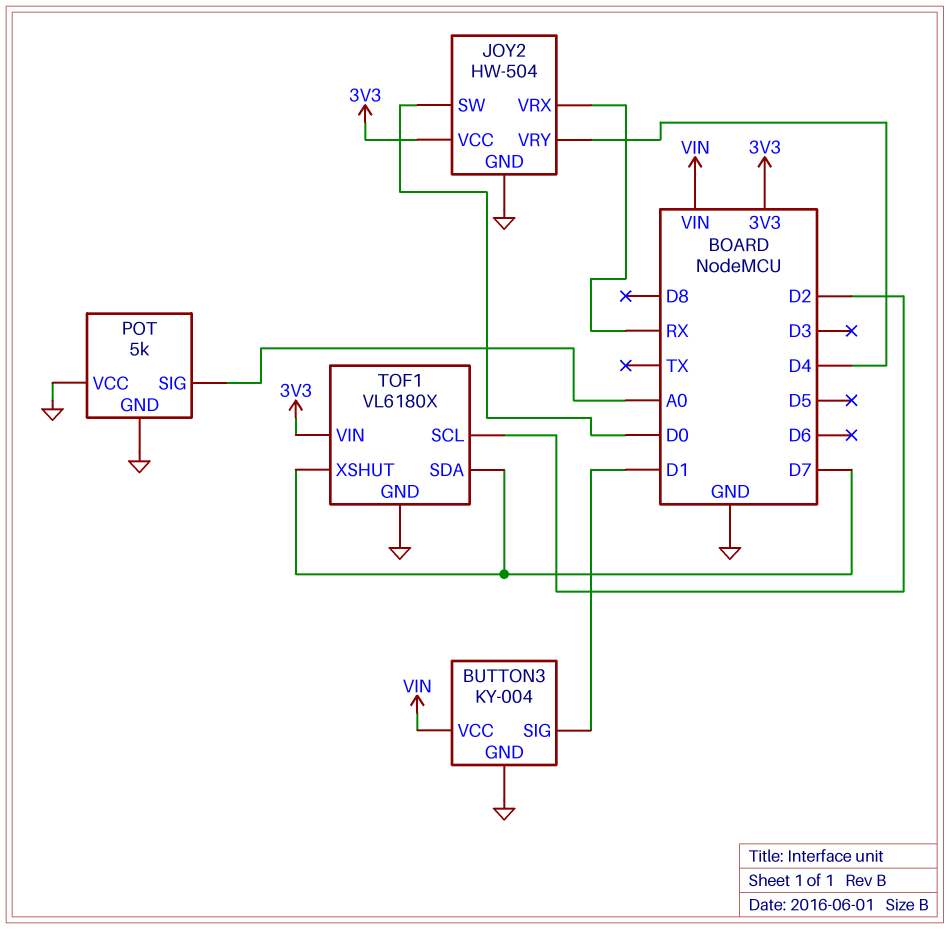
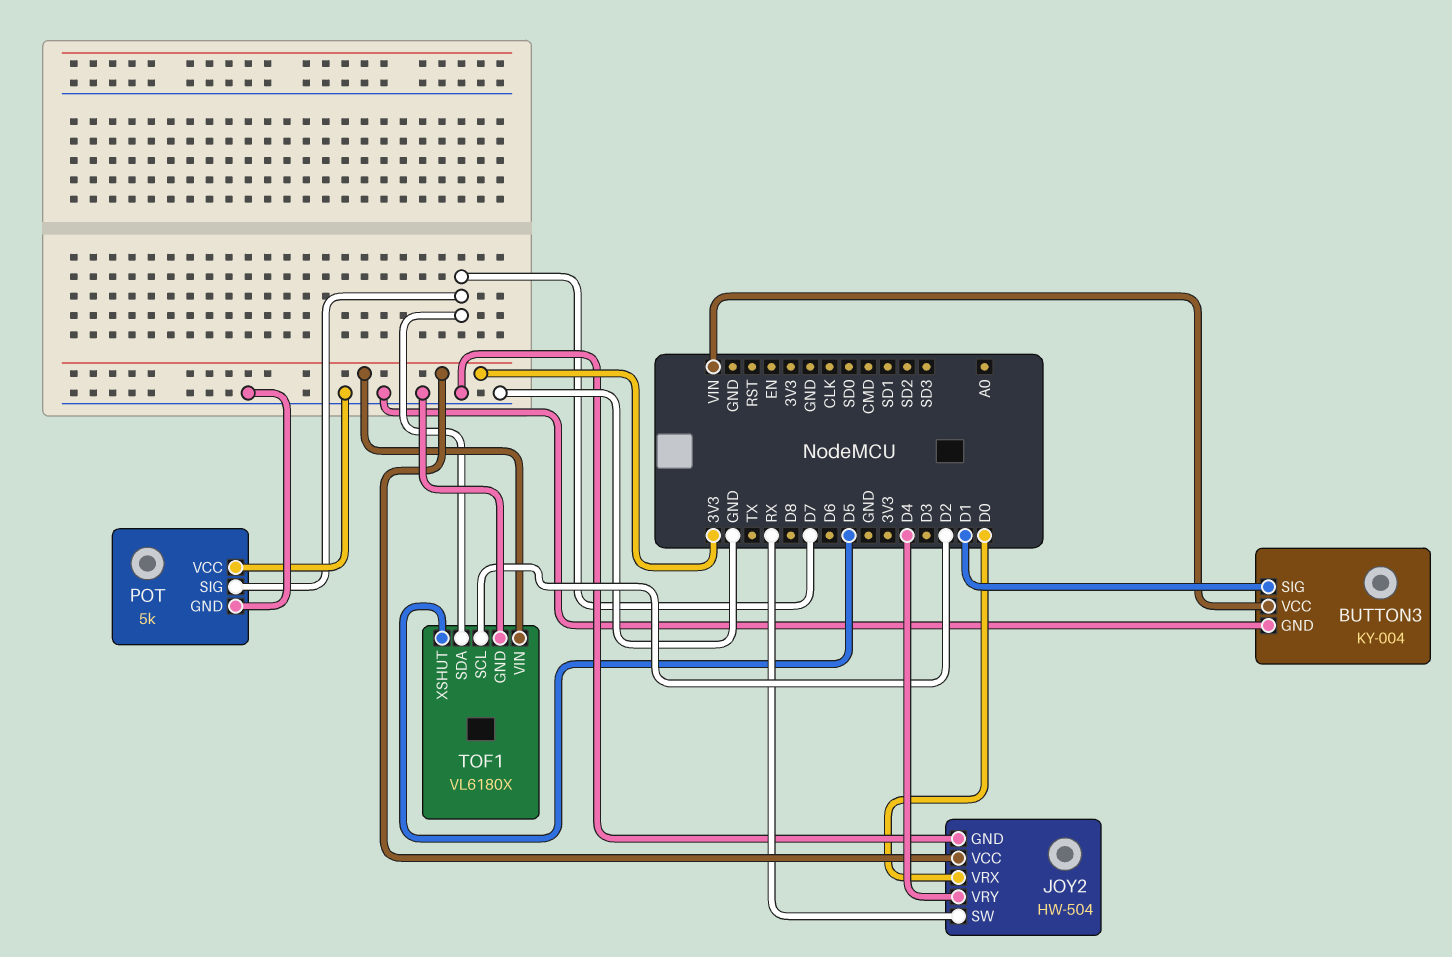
JOY2 pin SW: D0 -> RX
JOY2 pin VRX: RX -> D0
POT pin SIG: A0 -> D7
TOF1 pin XSHUT: D7 -> D5

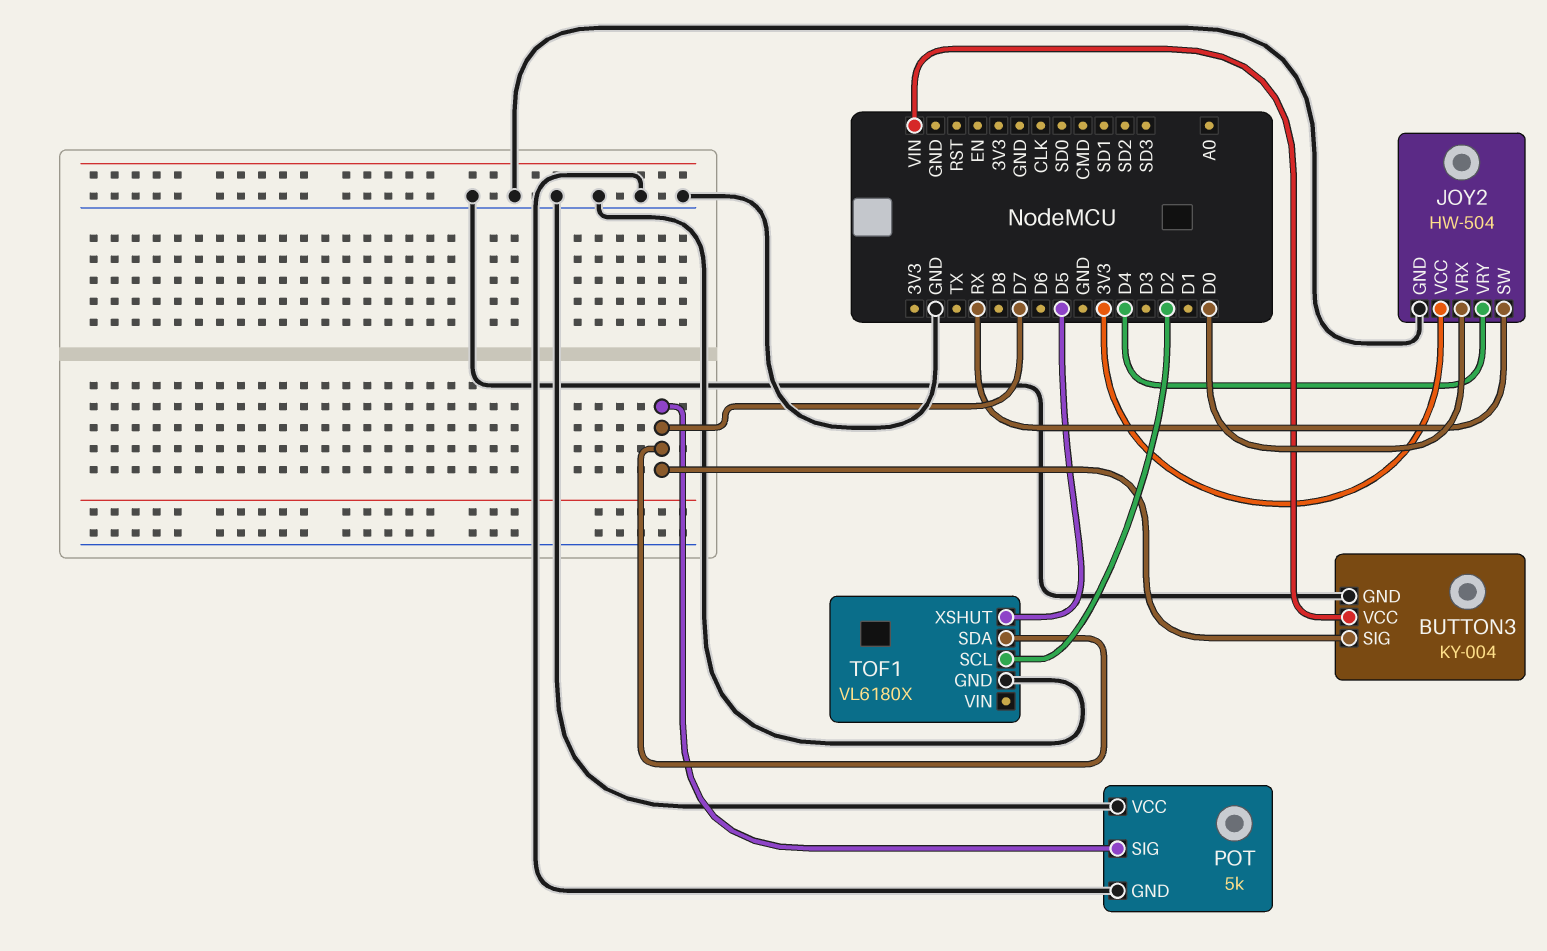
BUTTON3 pin SIG: D1 -> D7
TOF1 pin VIN: 3V3 -> none

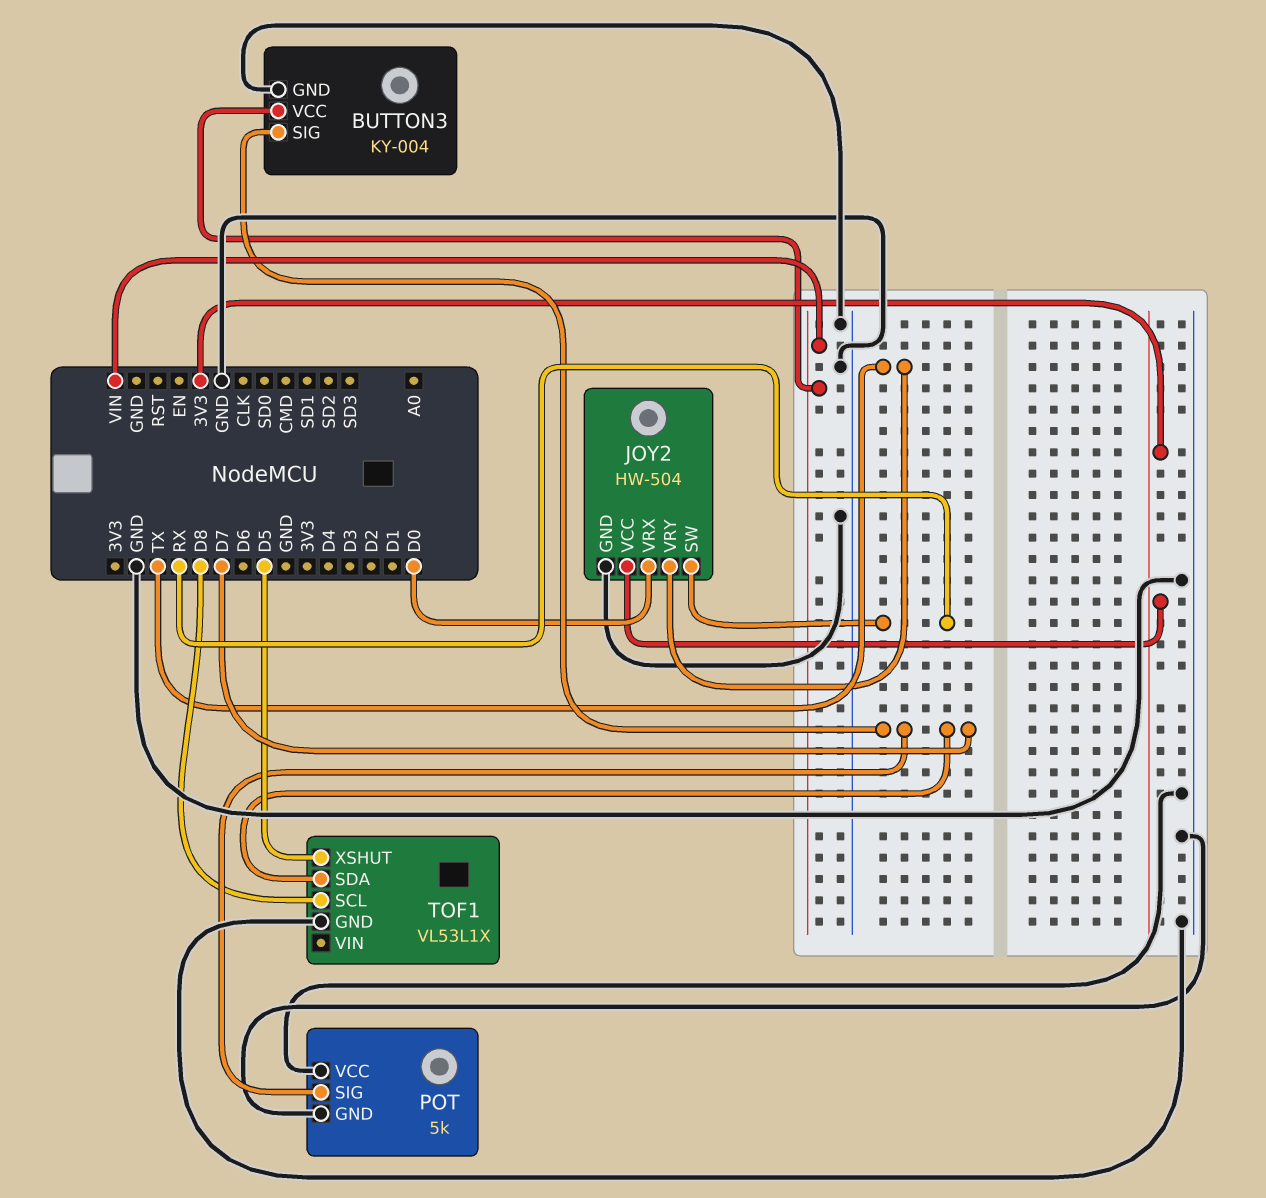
JOY2 pin VRY: D4 -> TX
TOF1: VL6180X -> VL53L1X
TOF1 pin SCL: D2 -> D8

